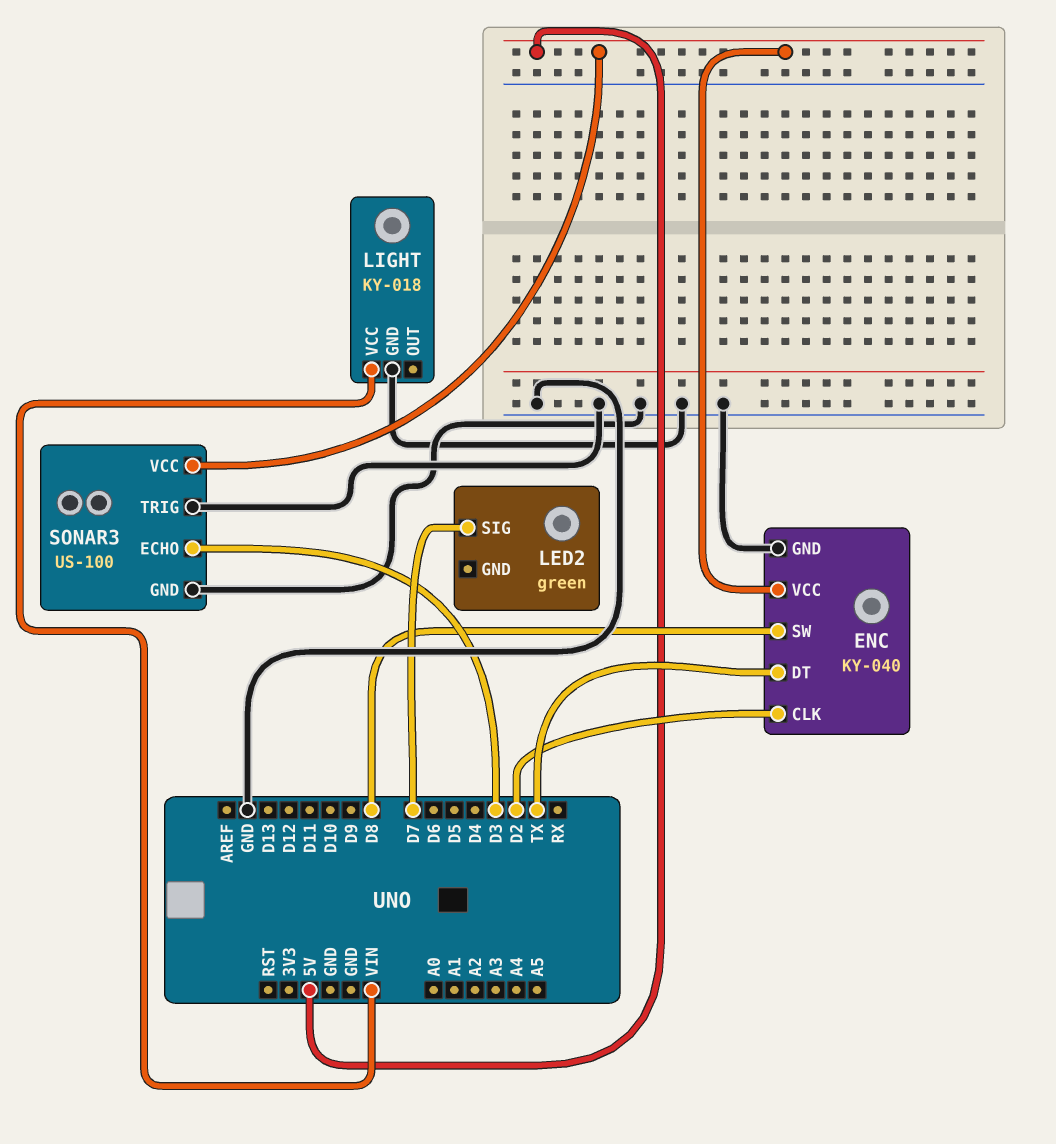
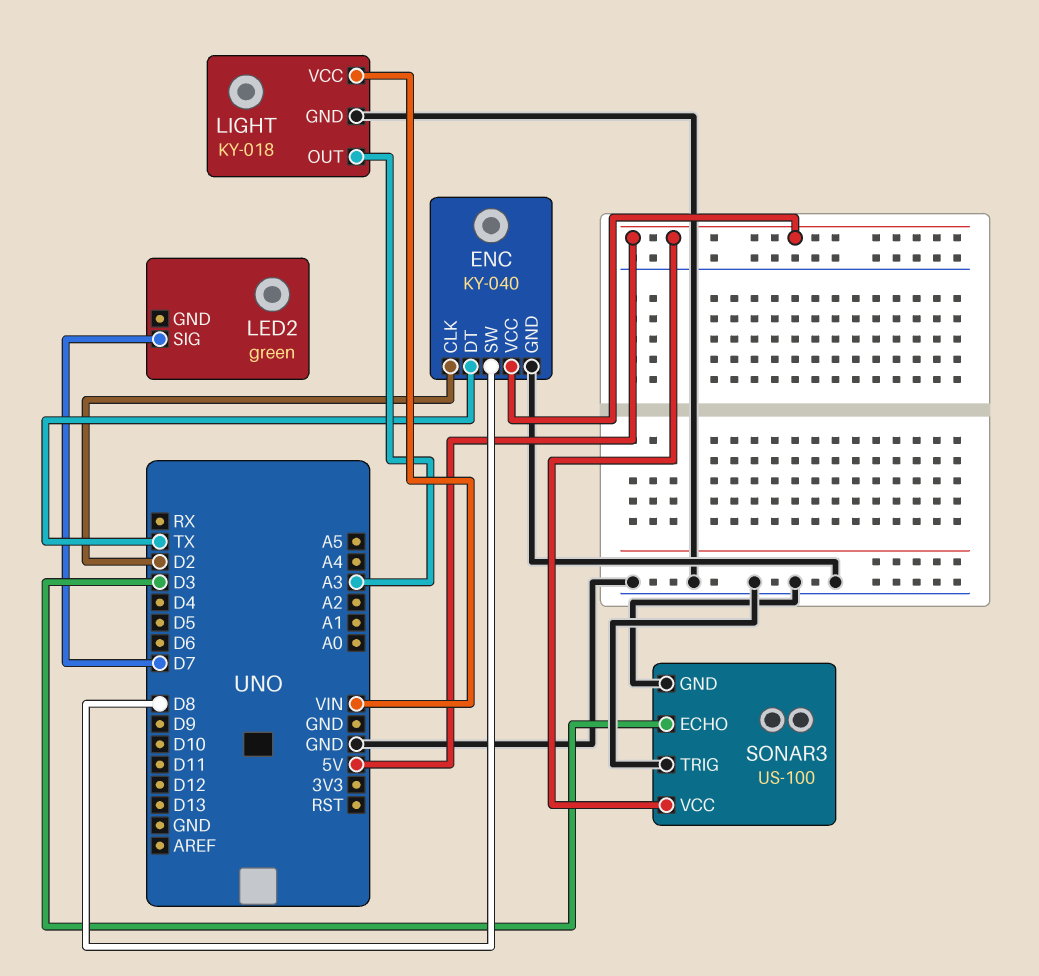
LIGHT pin OUT: none -> A3

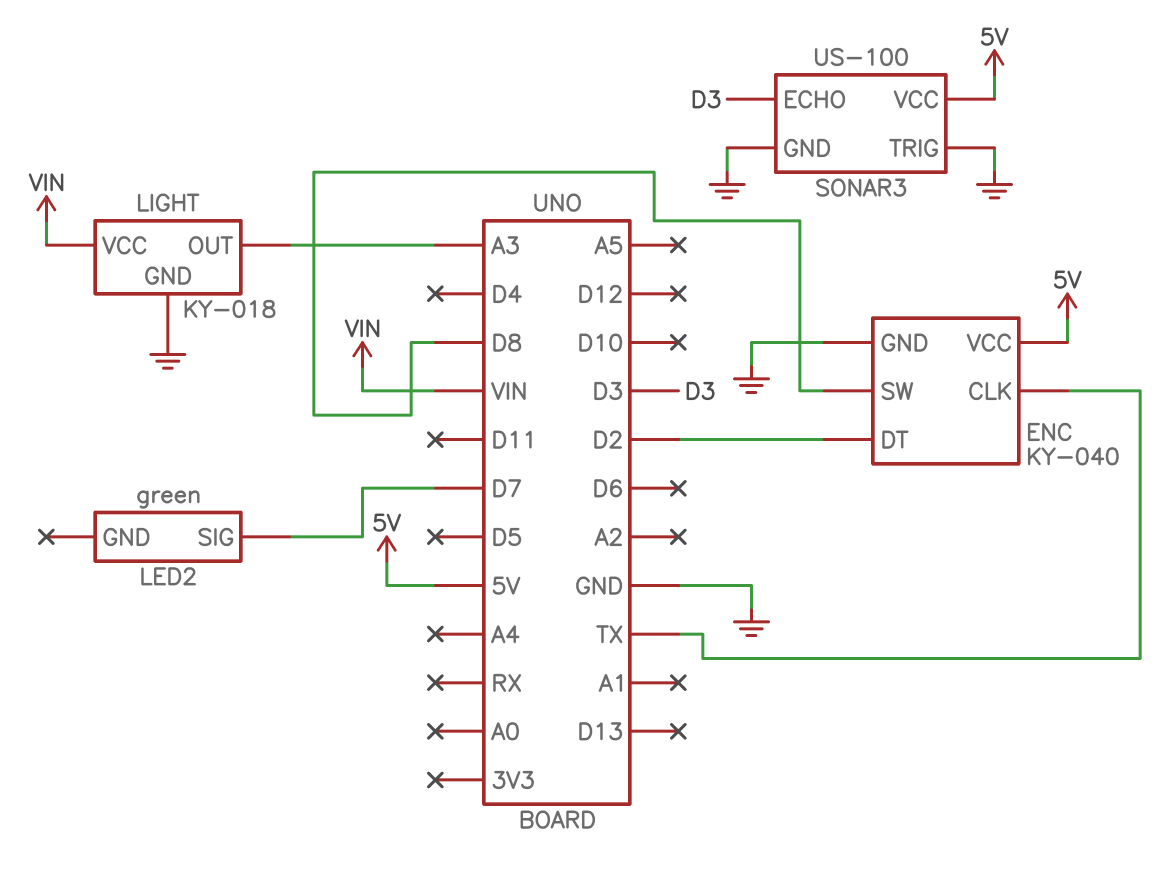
ENC pin CLK: D2 -> TX
ENC pin DT: TX -> D2

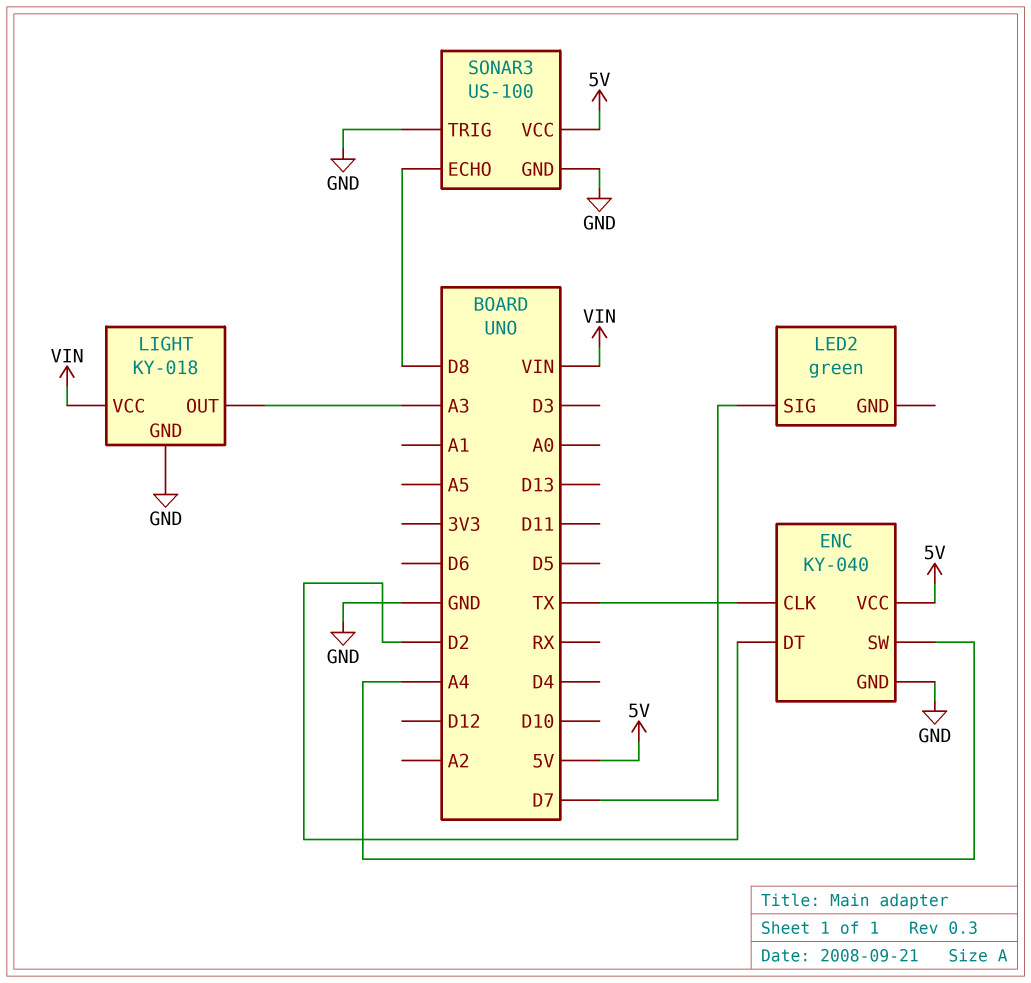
ENC pin SW: D8 -> A4
SONAR3 pin ECHO: D3 -> D8

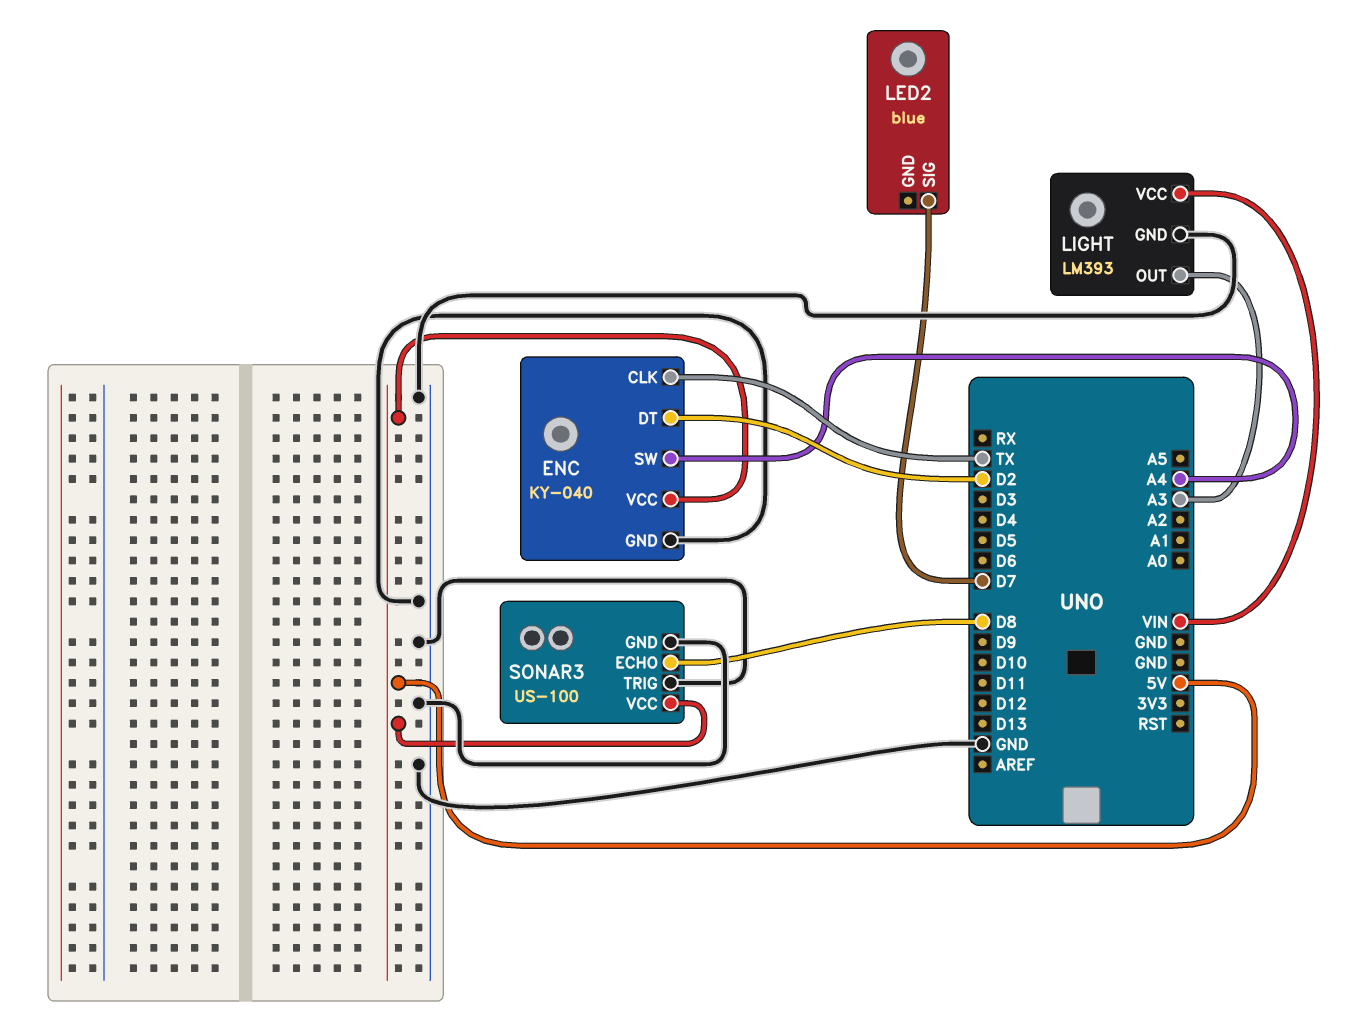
LED2: green -> blue
LIGHT: KY-018 -> LM393

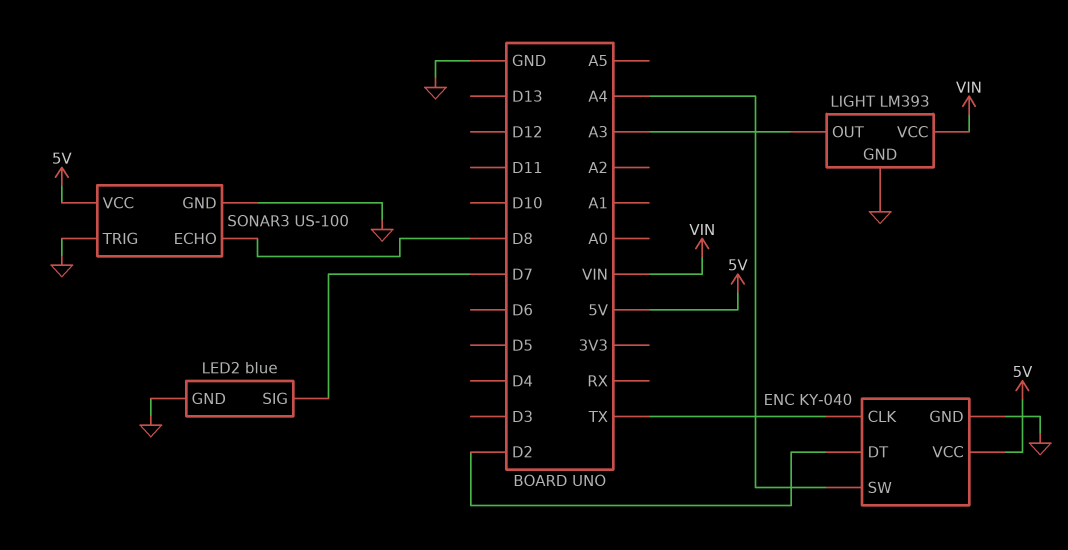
LED2 pin GND: none -> GND

